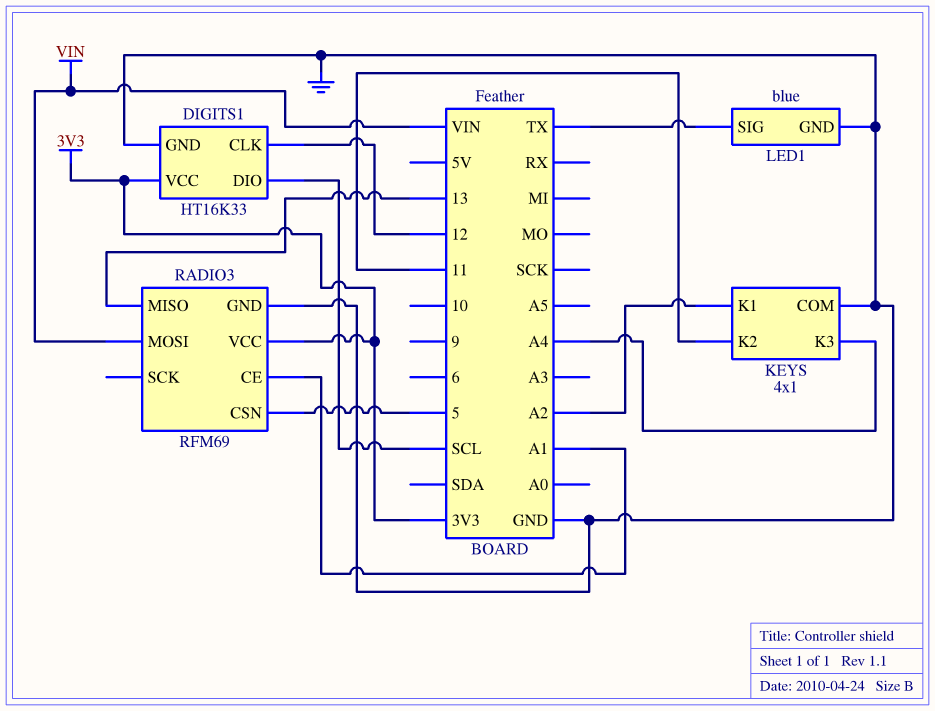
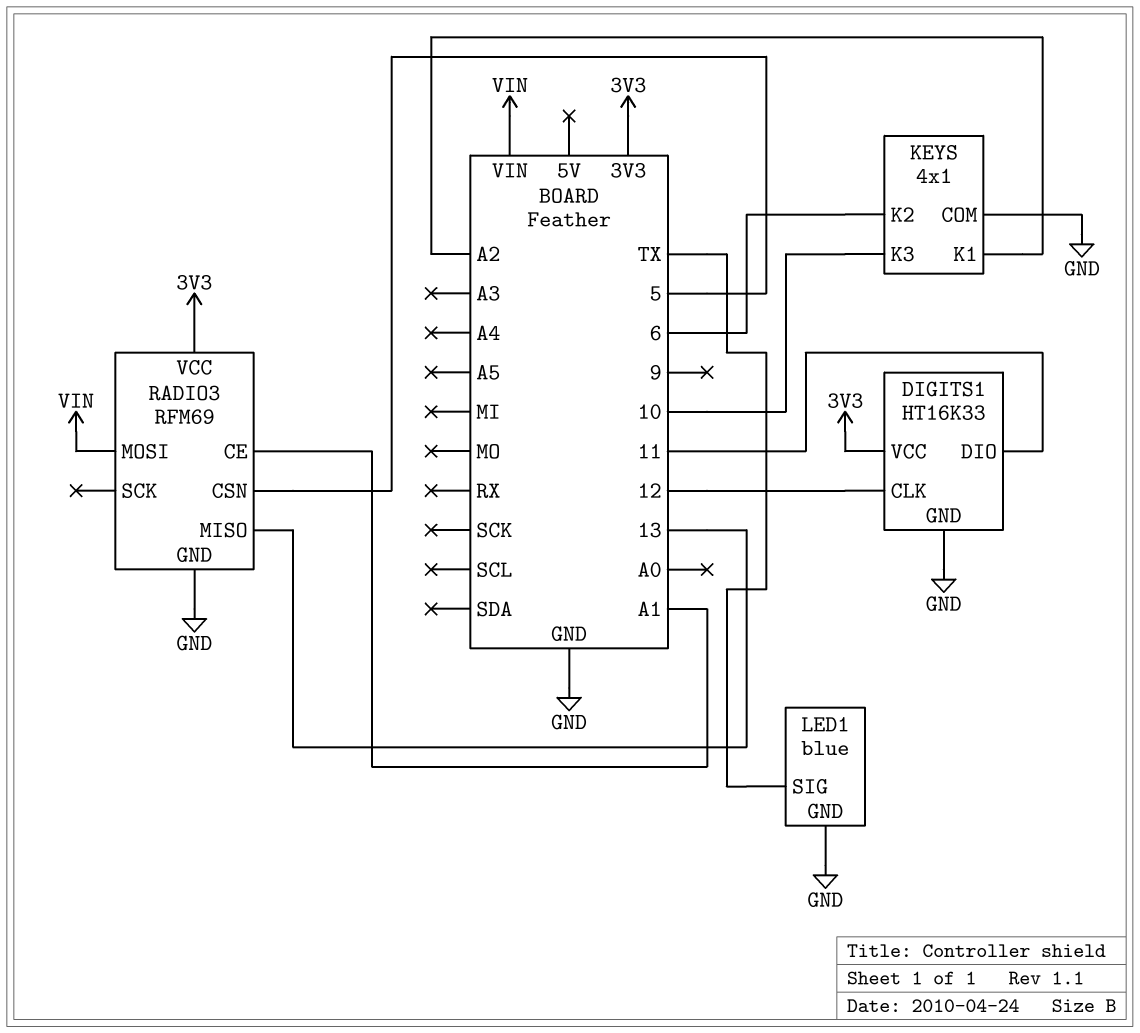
DIGITS1 pin DIO: SCL -> 11
KEYS pin K2: 11 -> 6
KEYS pin K3: A4 -> 10

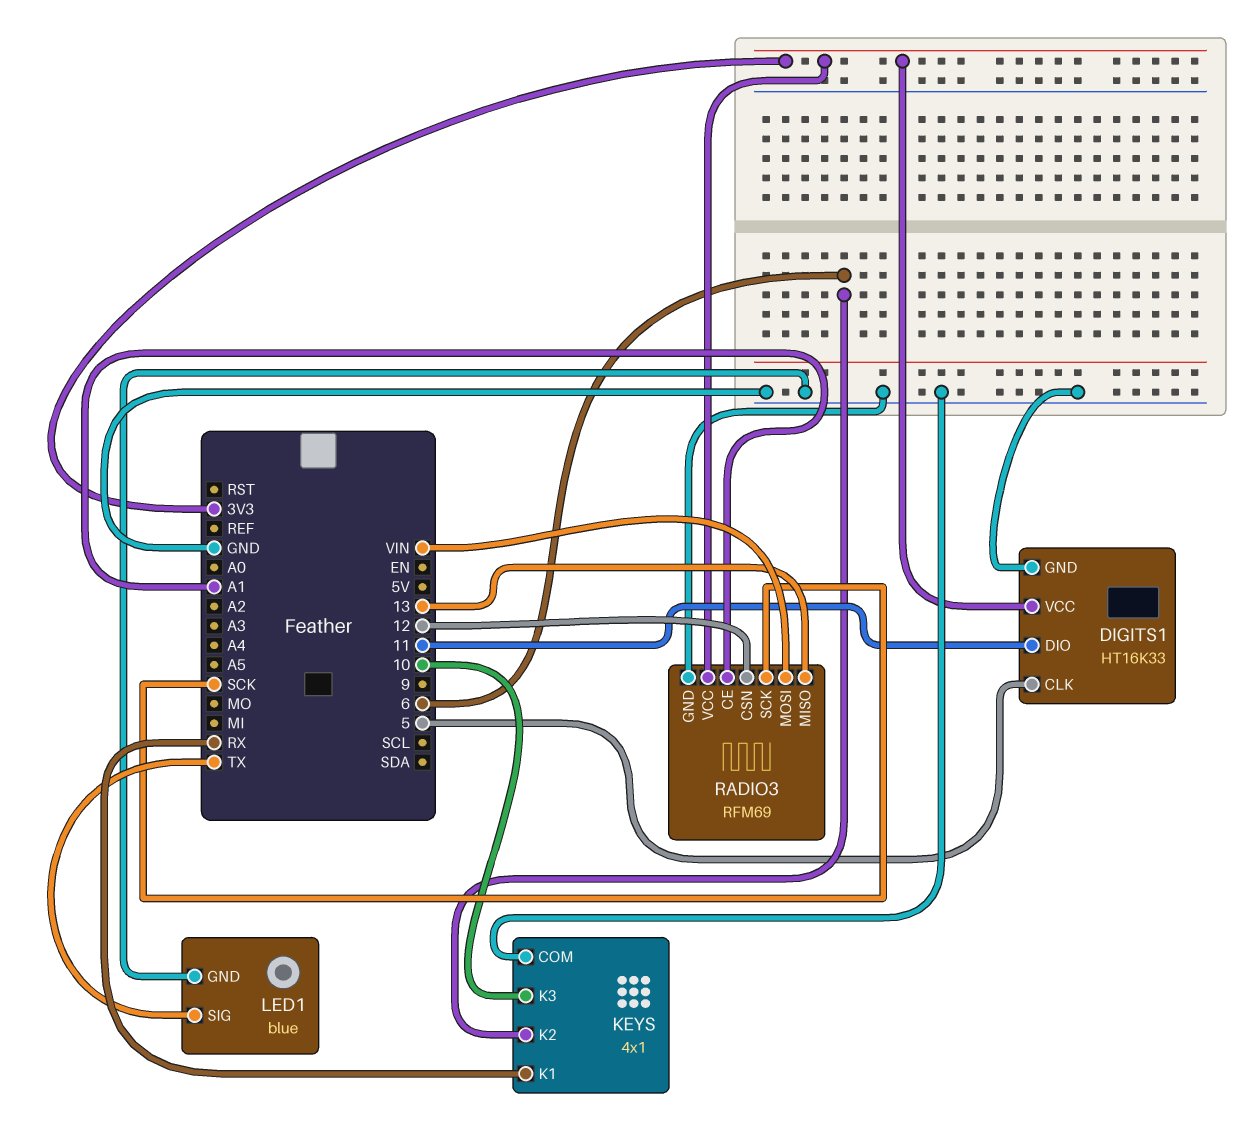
DIGITS1 pin CLK: 12 -> 5
KEYS pin K1: A2 -> RX
RADIO3 pin CSN: 5 -> 12
RADIO3 pin SCK: none -> SCK

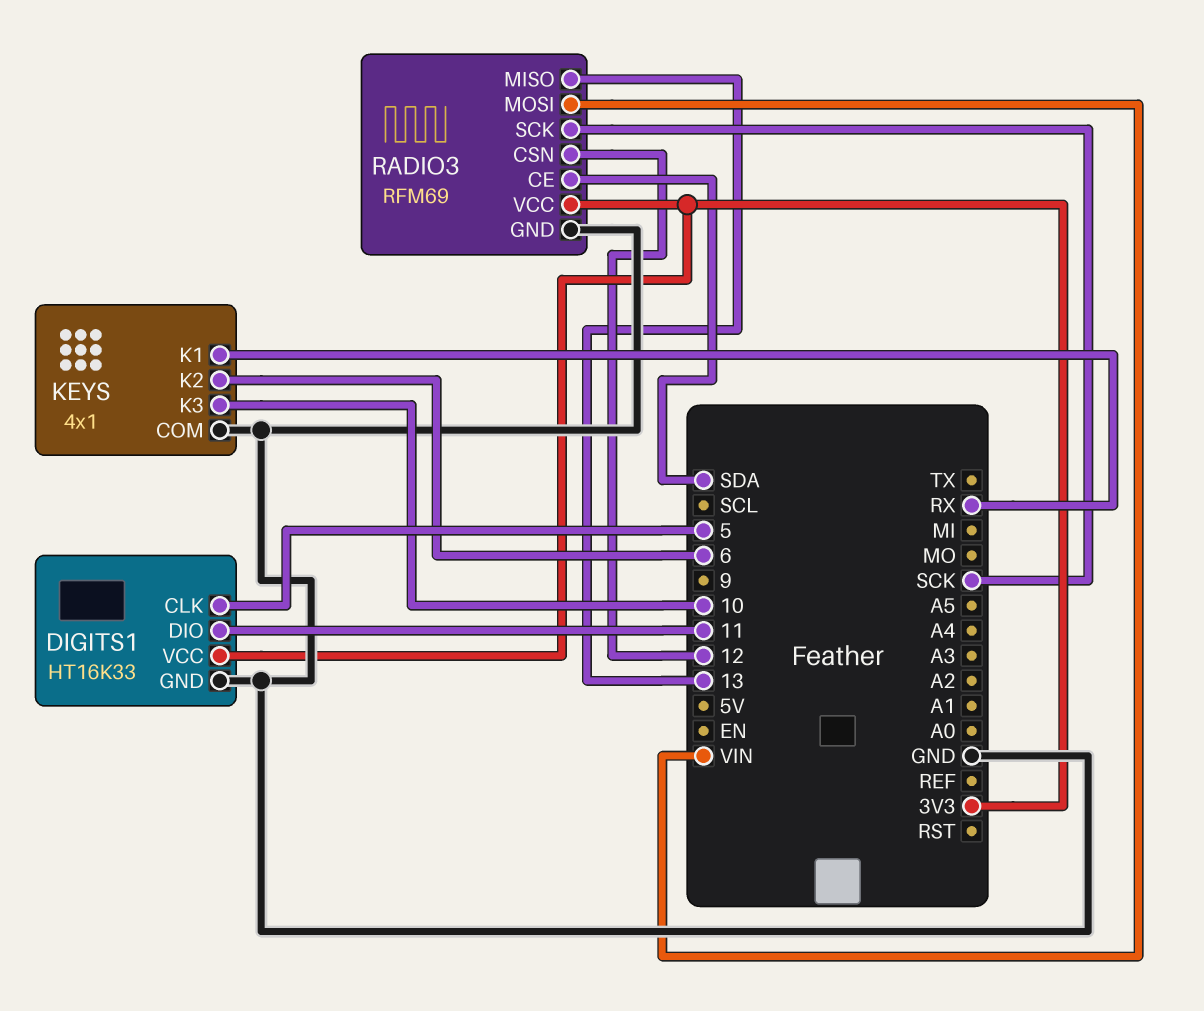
LED1: blue -> none
LED1 pin GND: GND -> none
LED1 pin SIG: TX -> none
RADIO3 pin CE: A1 -> SDA

